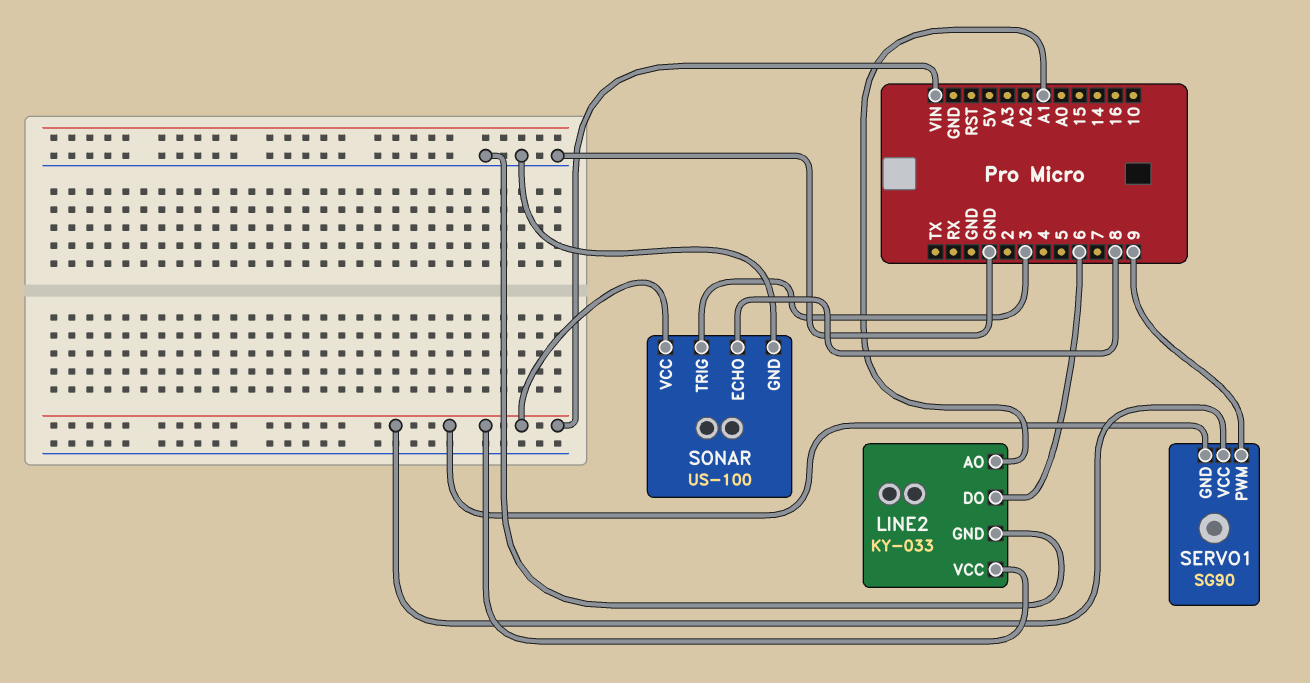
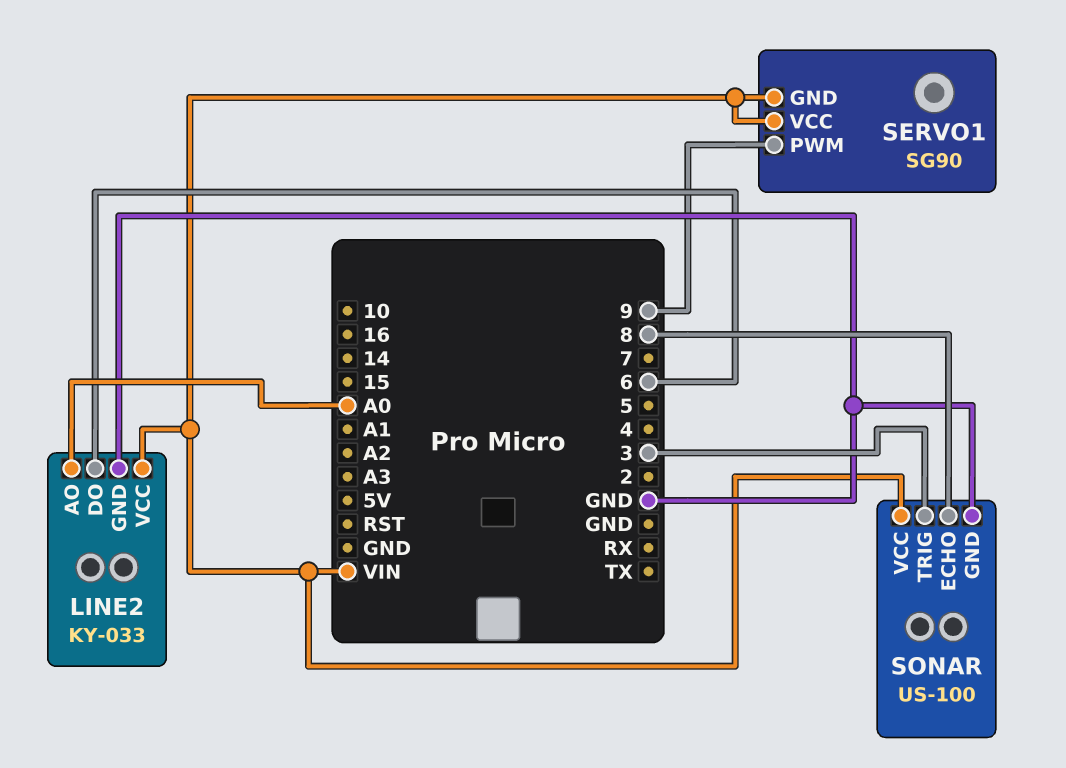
LINE2 pin AO: A1 -> A0

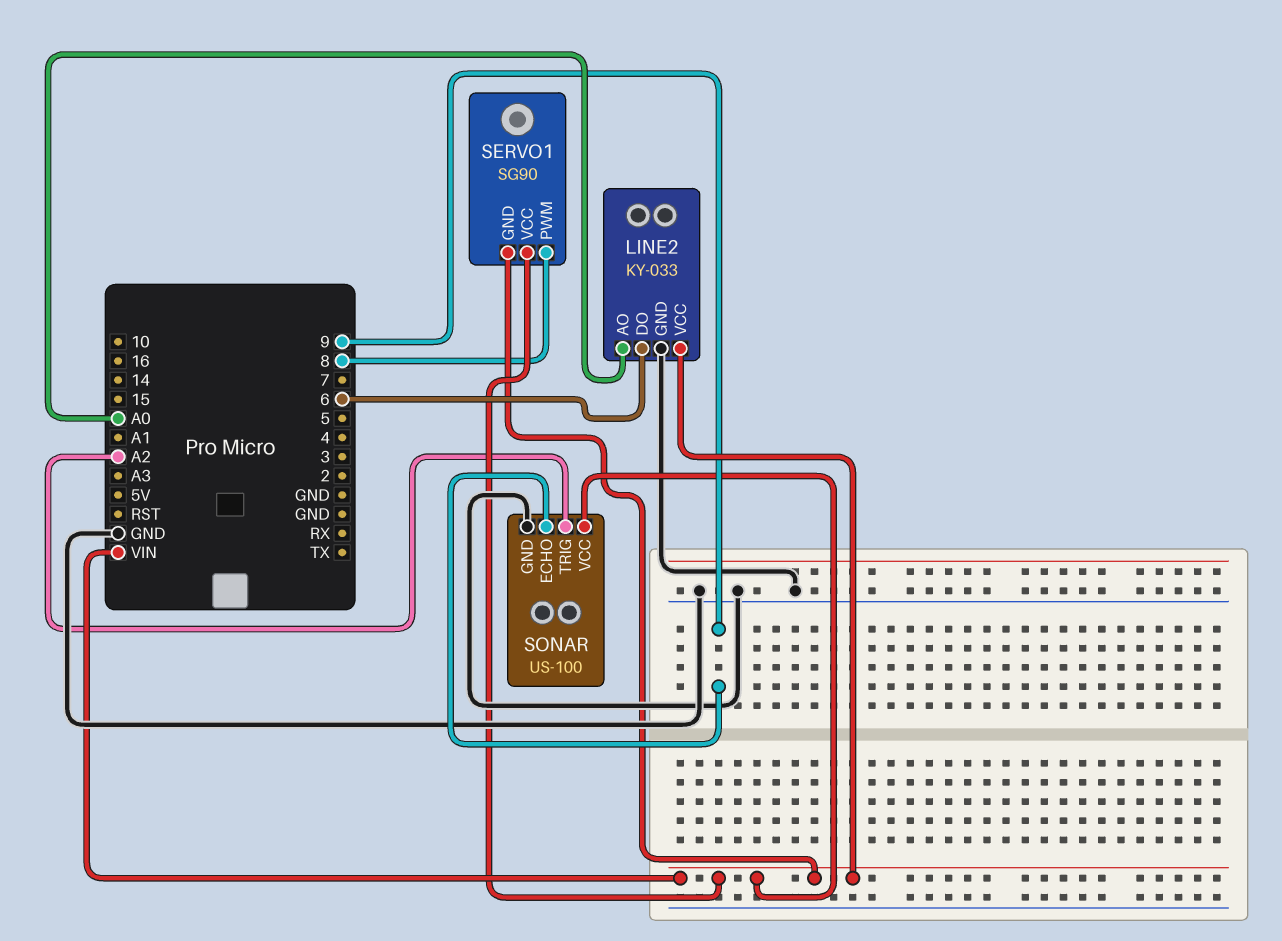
SERVO1 pin PWM: 9 -> 8
SONAR pin ECHO: 8 -> 9
SONAR pin TRIG: 3 -> A2

